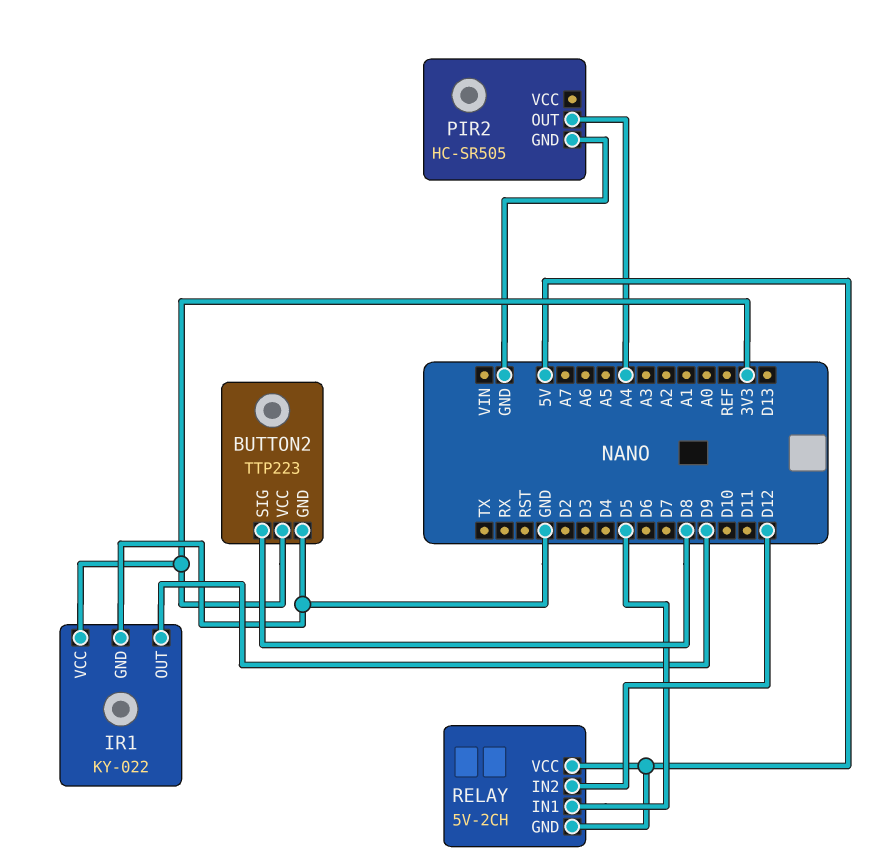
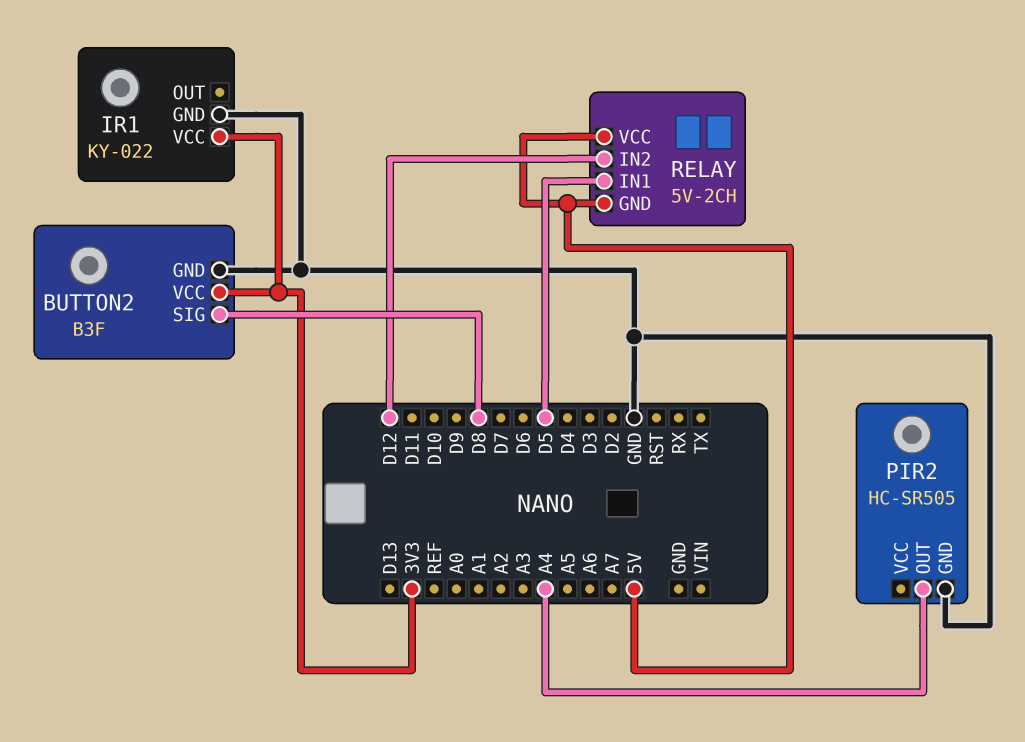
BUTTON2: TTP223 -> B3F
IR1 pin OUT: D9 -> none

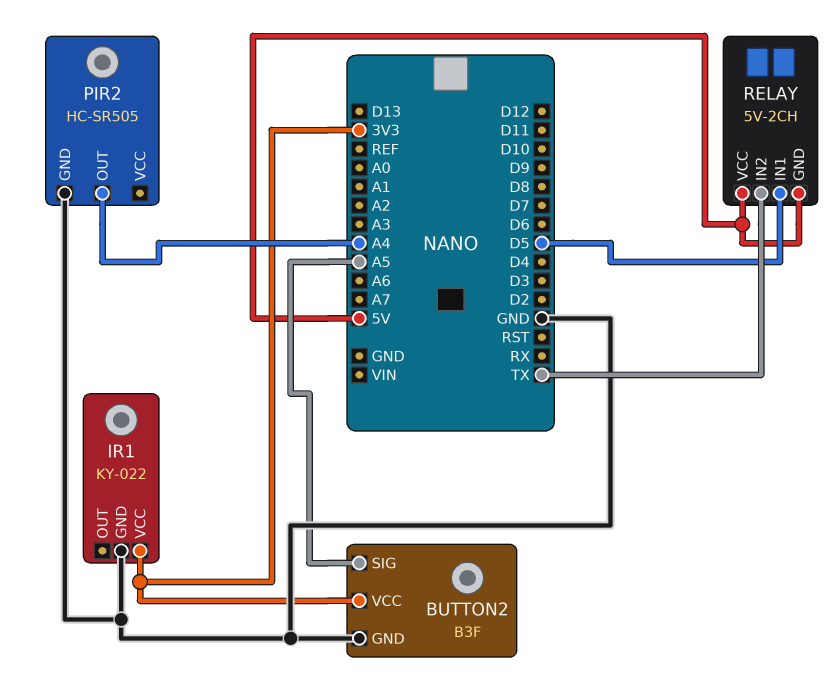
BUTTON2 pin SIG: D8 -> A5
RELAY pin IN2: D12 -> TX

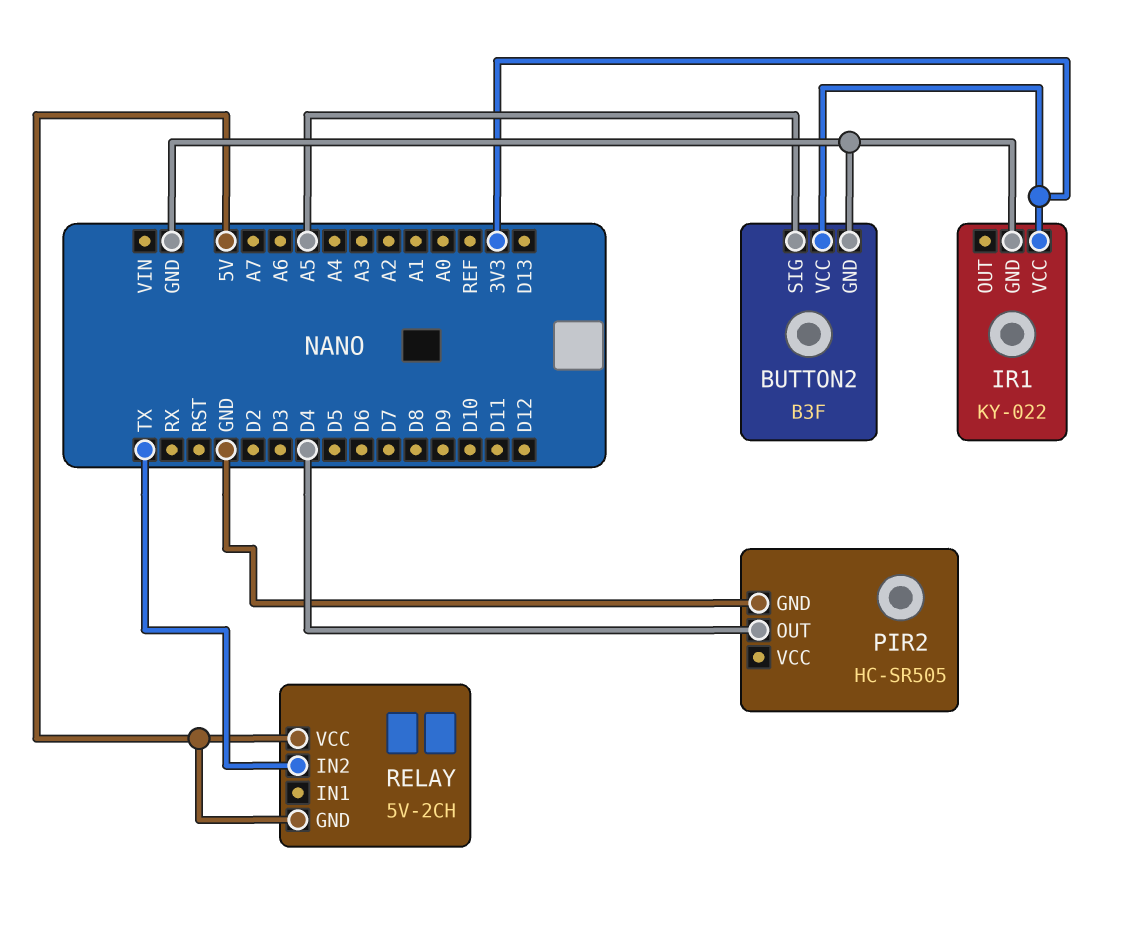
PIR2 pin OUT: A4 -> D4
RELAY pin IN1: D5 -> none

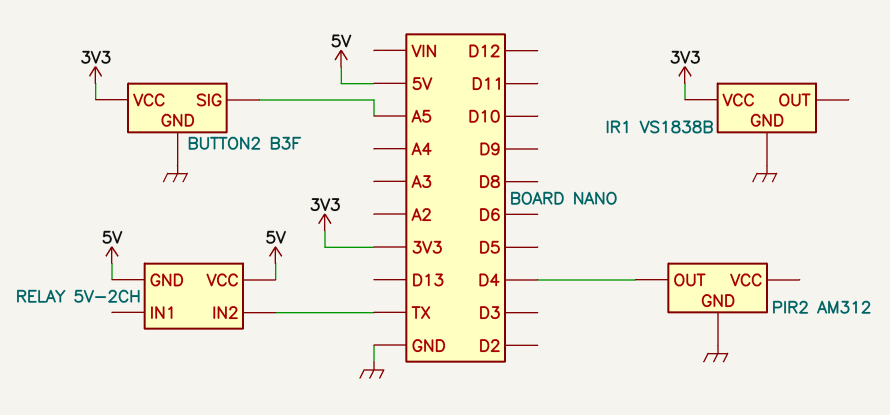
IR1: KY-022 -> VS1838B
PIR2: HC-SR505 -> AM312

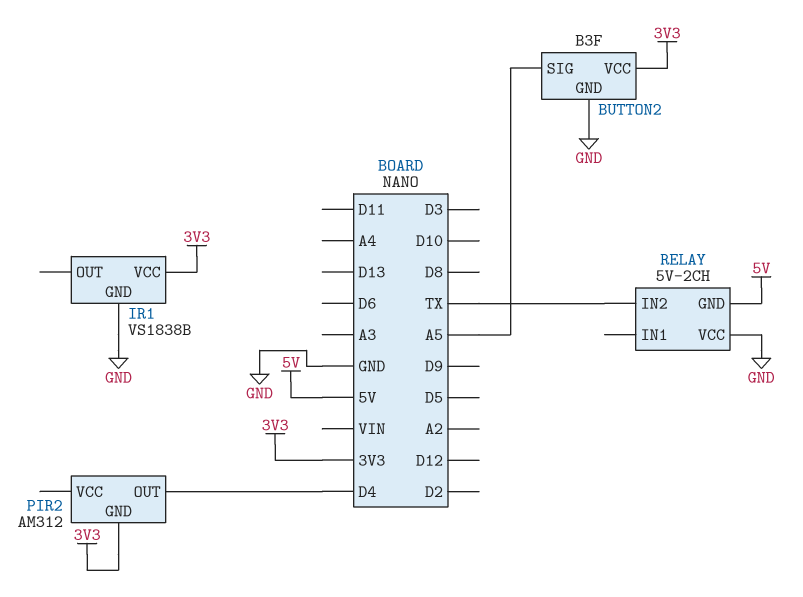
PIR2 pin GND: GND -> 3V3
RELAY pin VCC: 5V -> GND

